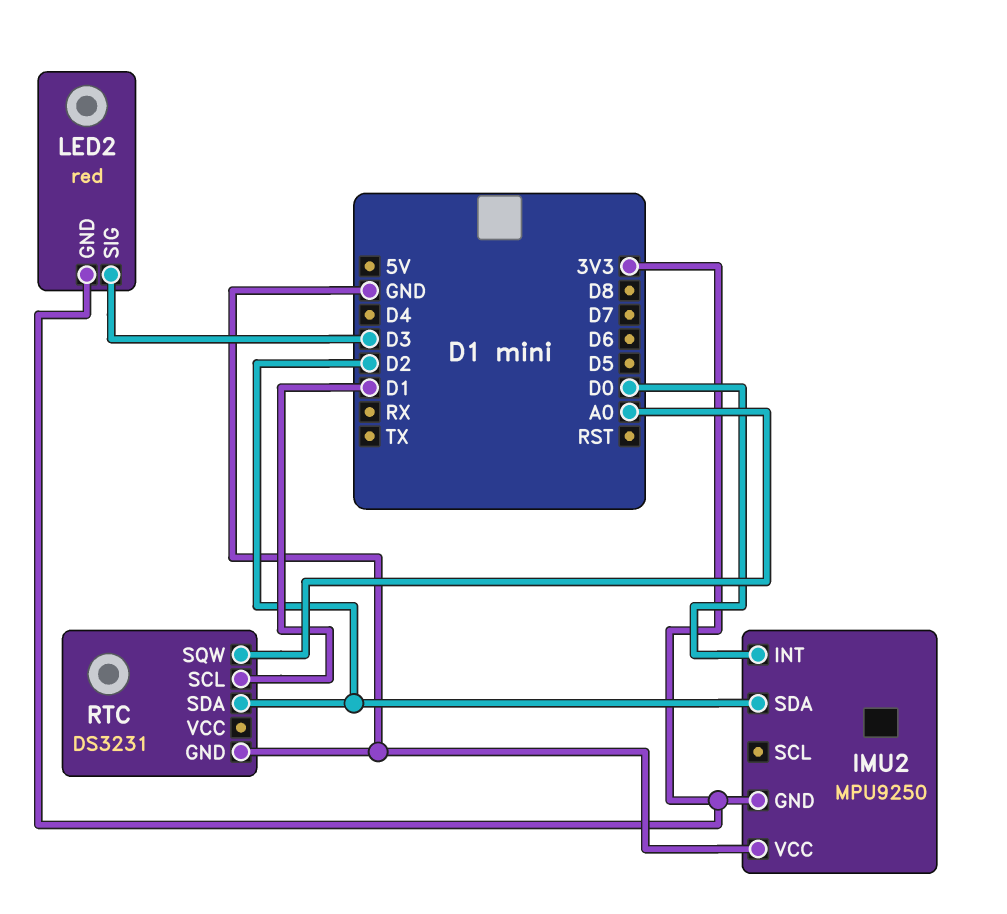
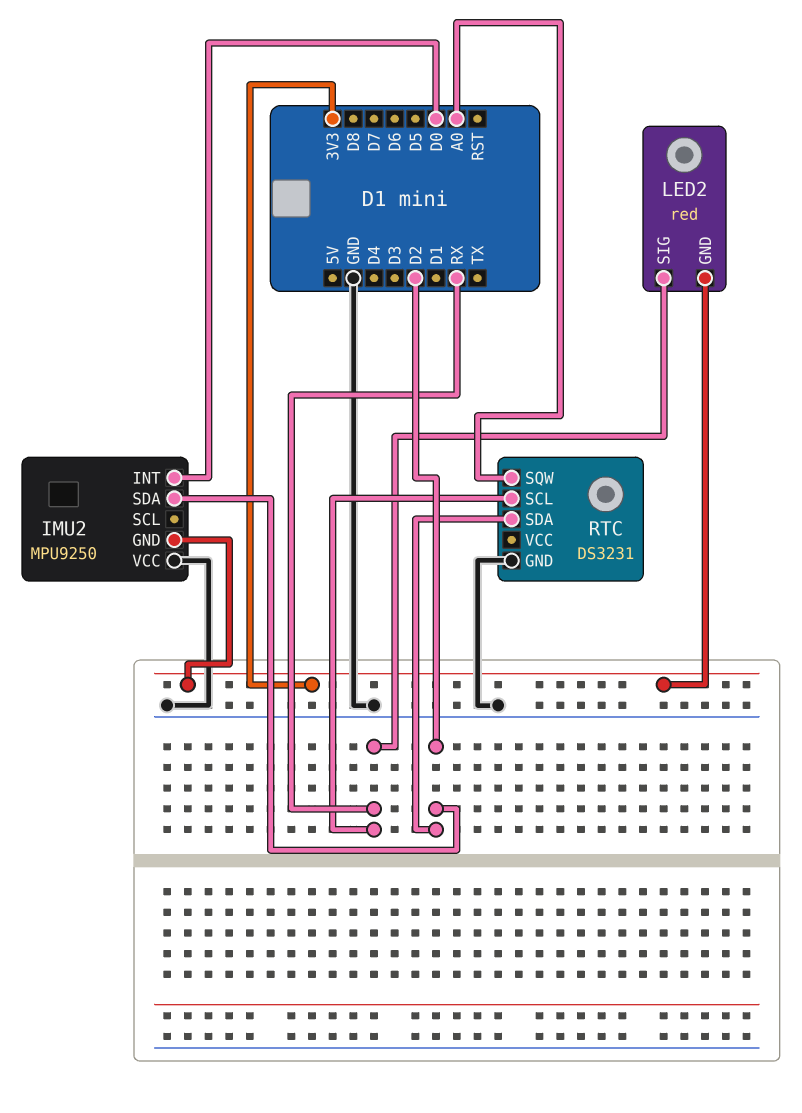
LED2 pin SIG: D3 -> RX
RTC pin SCL: D1 -> RX

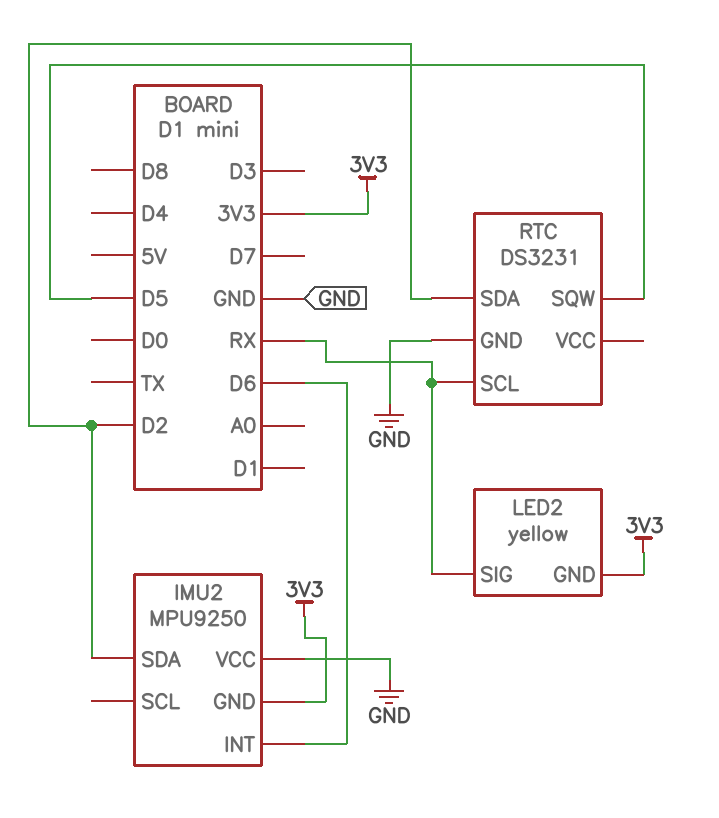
IMU2 pin INT: D0 -> D6
LED2: red -> yellow
RTC pin SQW: A0 -> D5

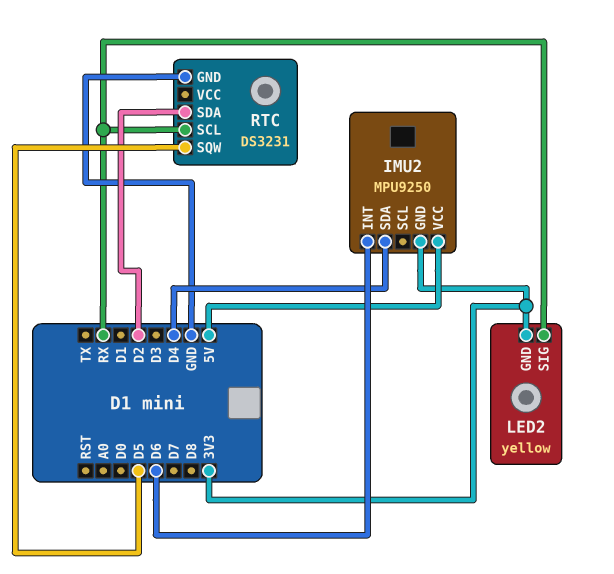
IMU2 pin SDA: D2 -> D4
IMU2 pin VCC: GND -> 5V

